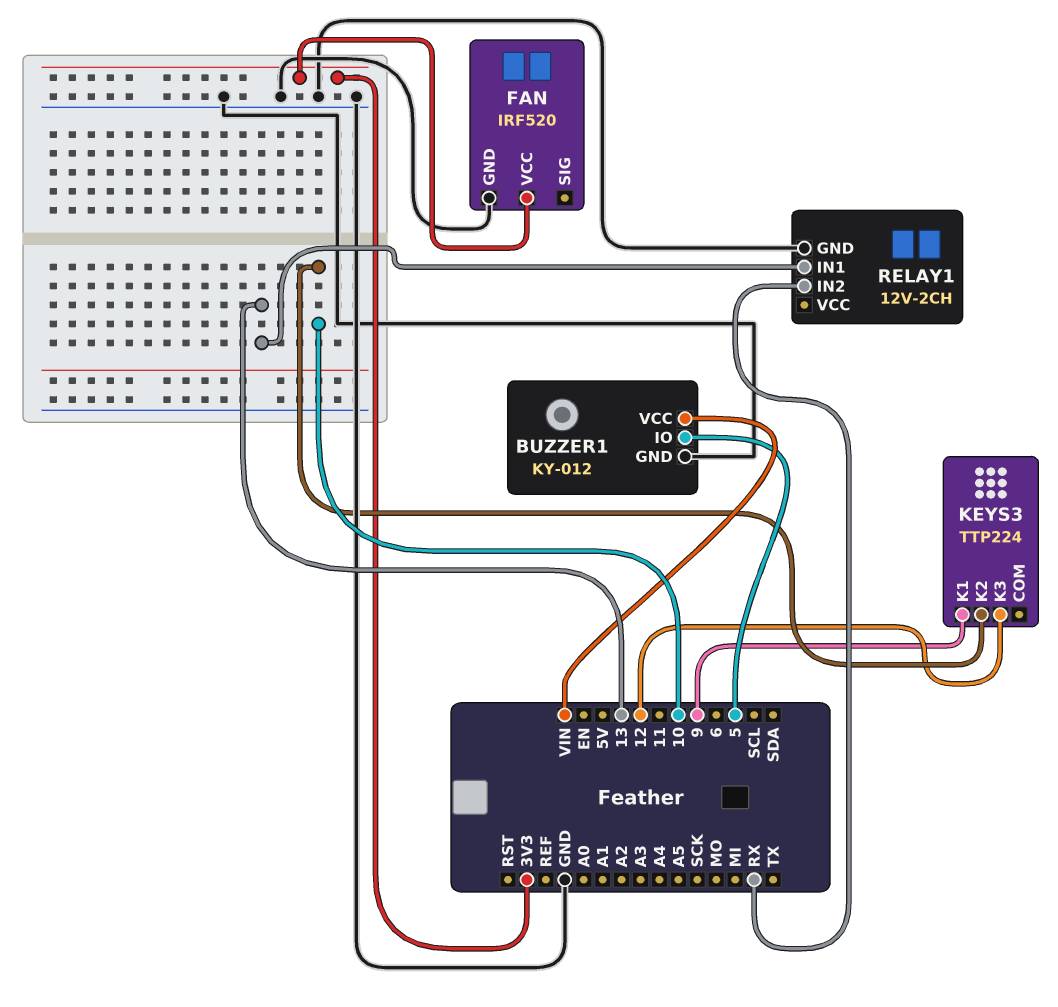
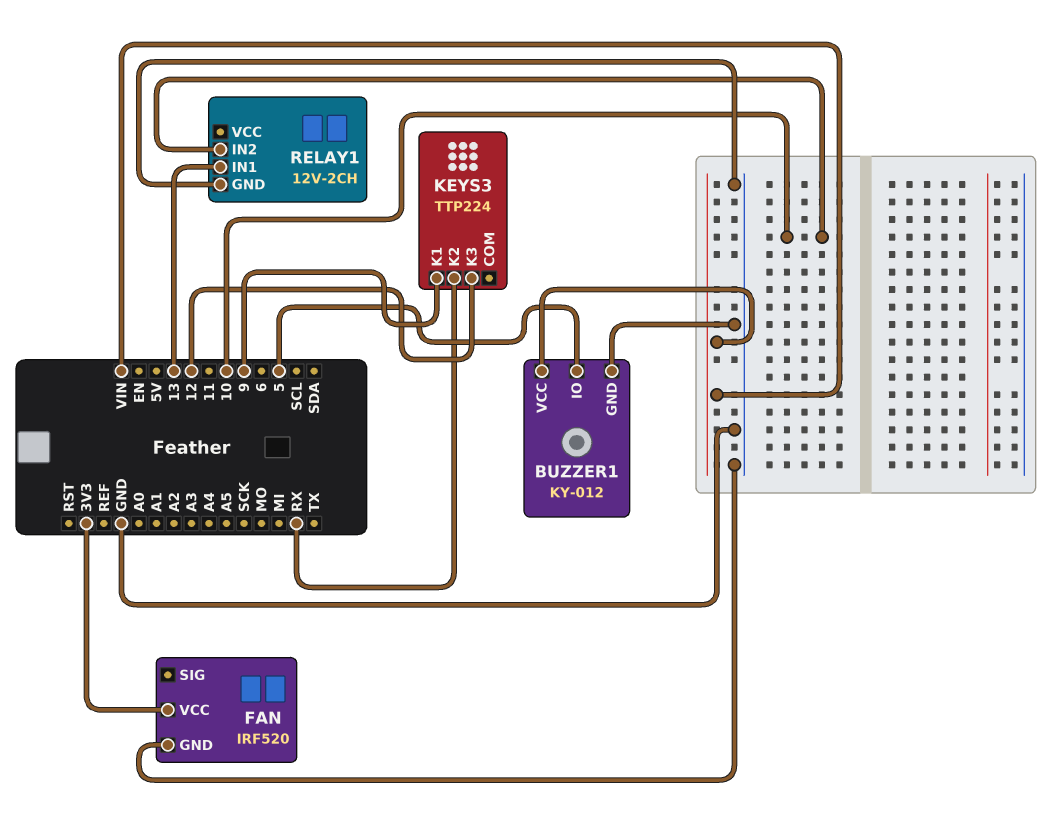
KEYS3 pin K2: 10 -> RX
RELAY1 pin IN2: RX -> 10

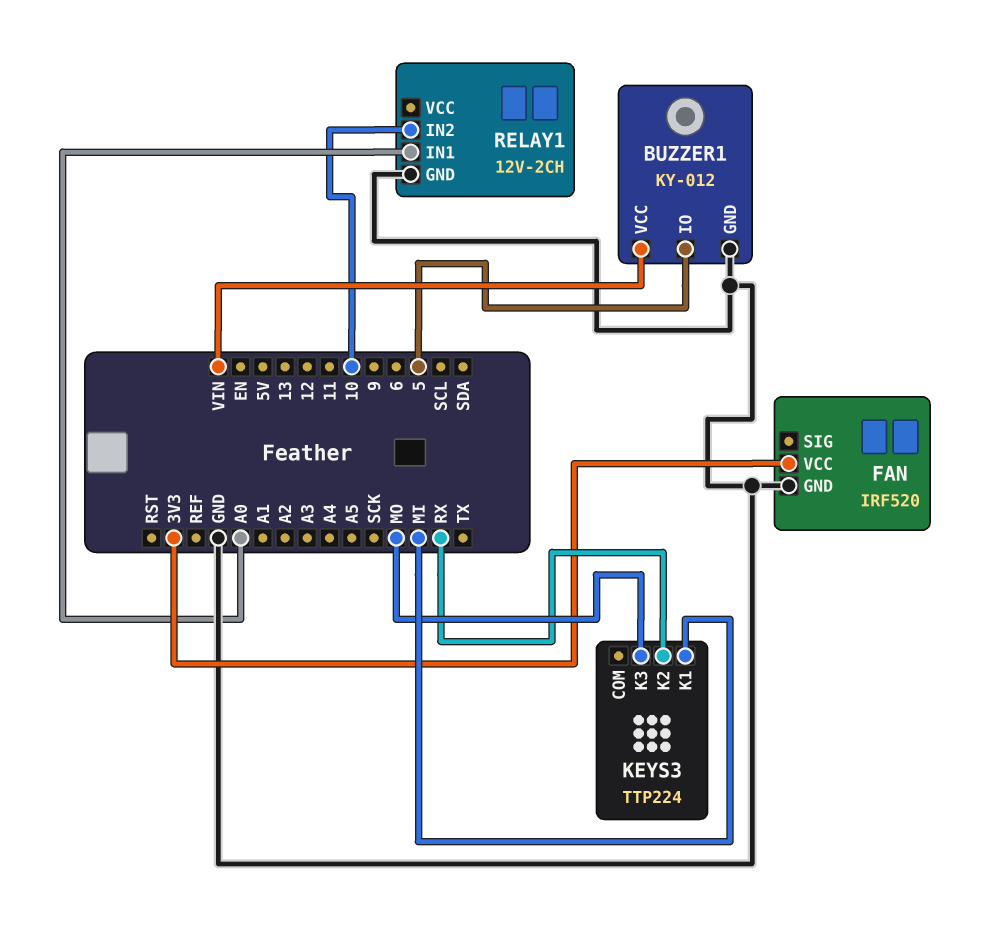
KEYS3 pin K1: 9 -> MI
KEYS3 pin K3: 12 -> MO
RELAY1 pin IN1: 13 -> A0

